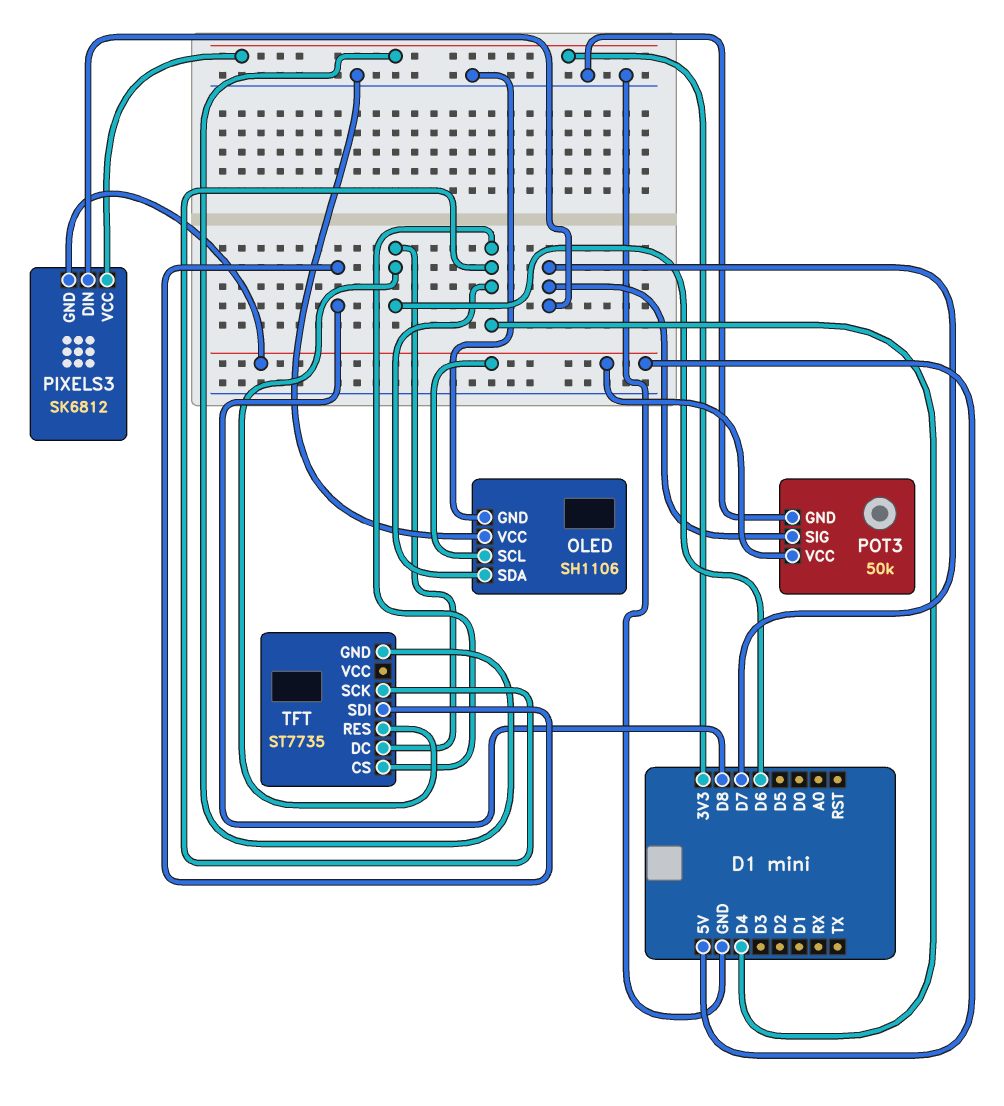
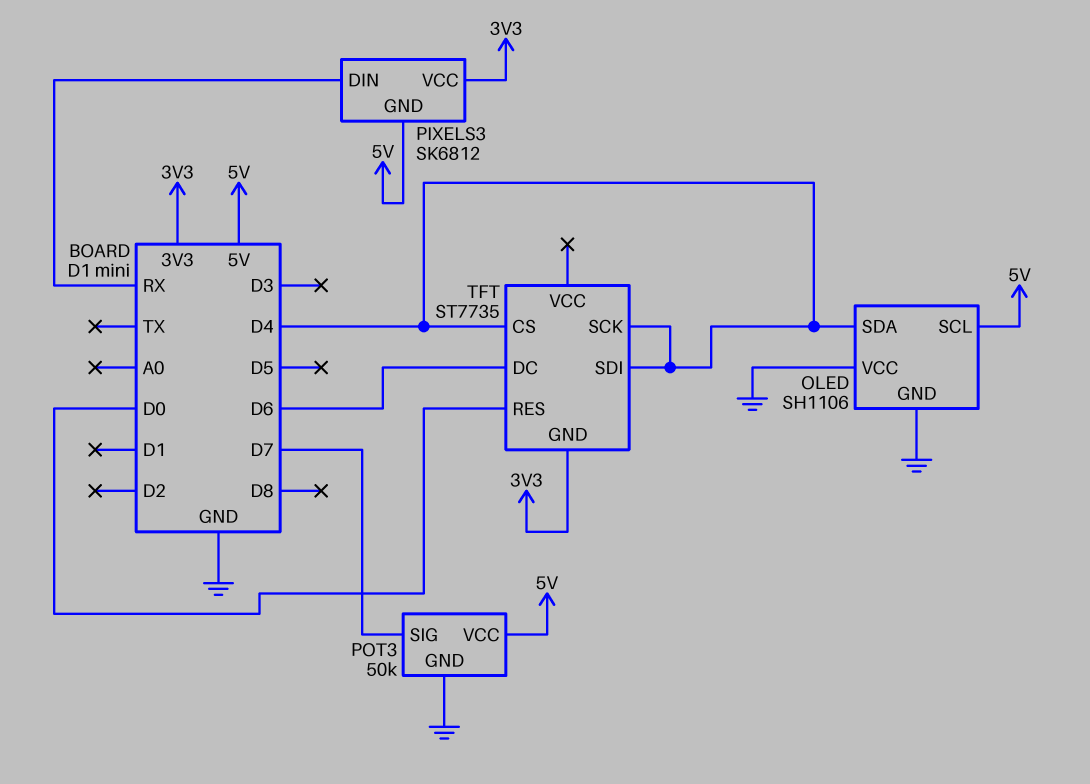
PIXELS3 pin DIN: D7 -> RX
TFT pin RES: D6 -> D0
TFT pin SDI: D8 -> D4

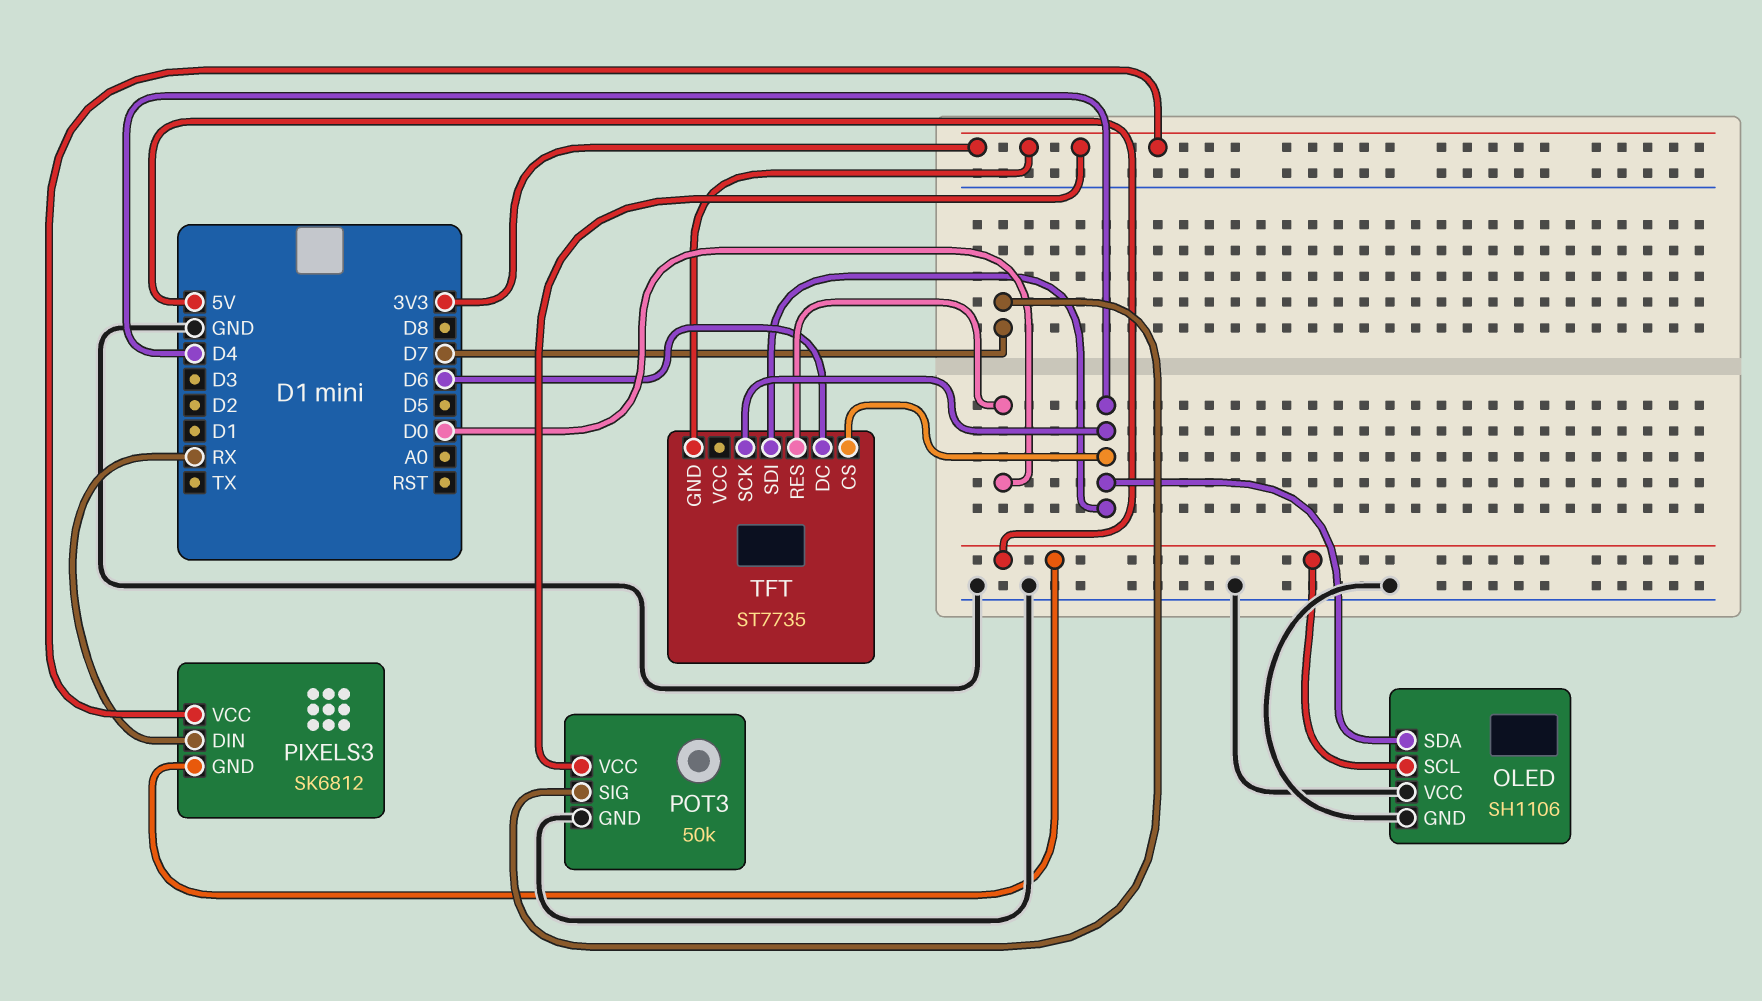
POT3 pin VCC: 5V -> 3V3

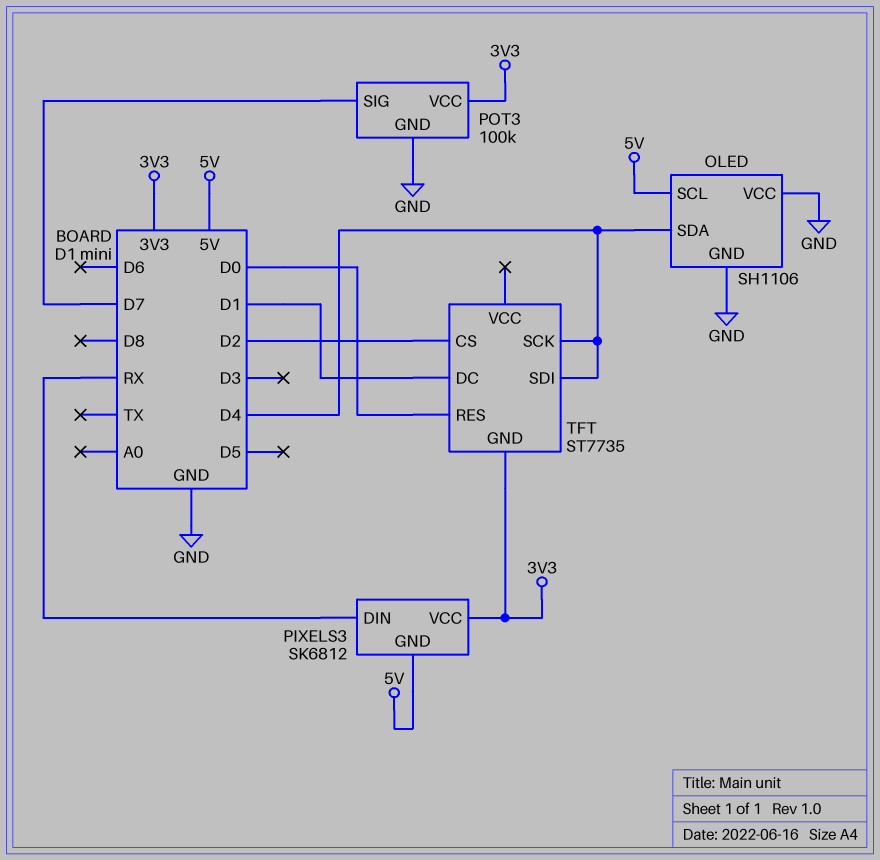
POT3: 50k -> 100k
TFT pin CS: D4 -> D2
TFT pin DC: D6 -> D1

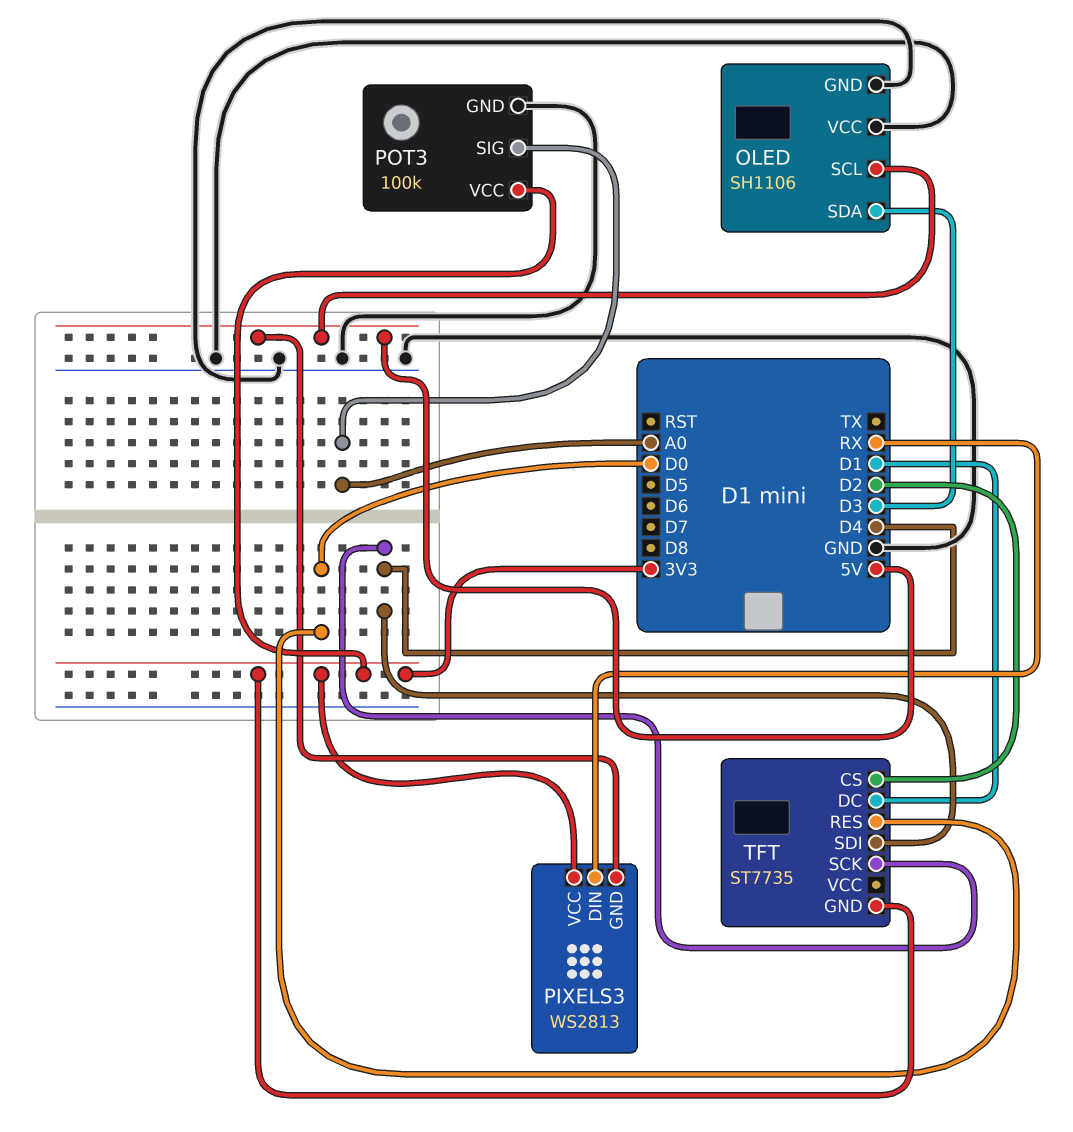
OLED pin SDA: D4 -> D3
PIXELS3: SK6812 -> WS2813
POT3 pin SIG: D7 -> A0

